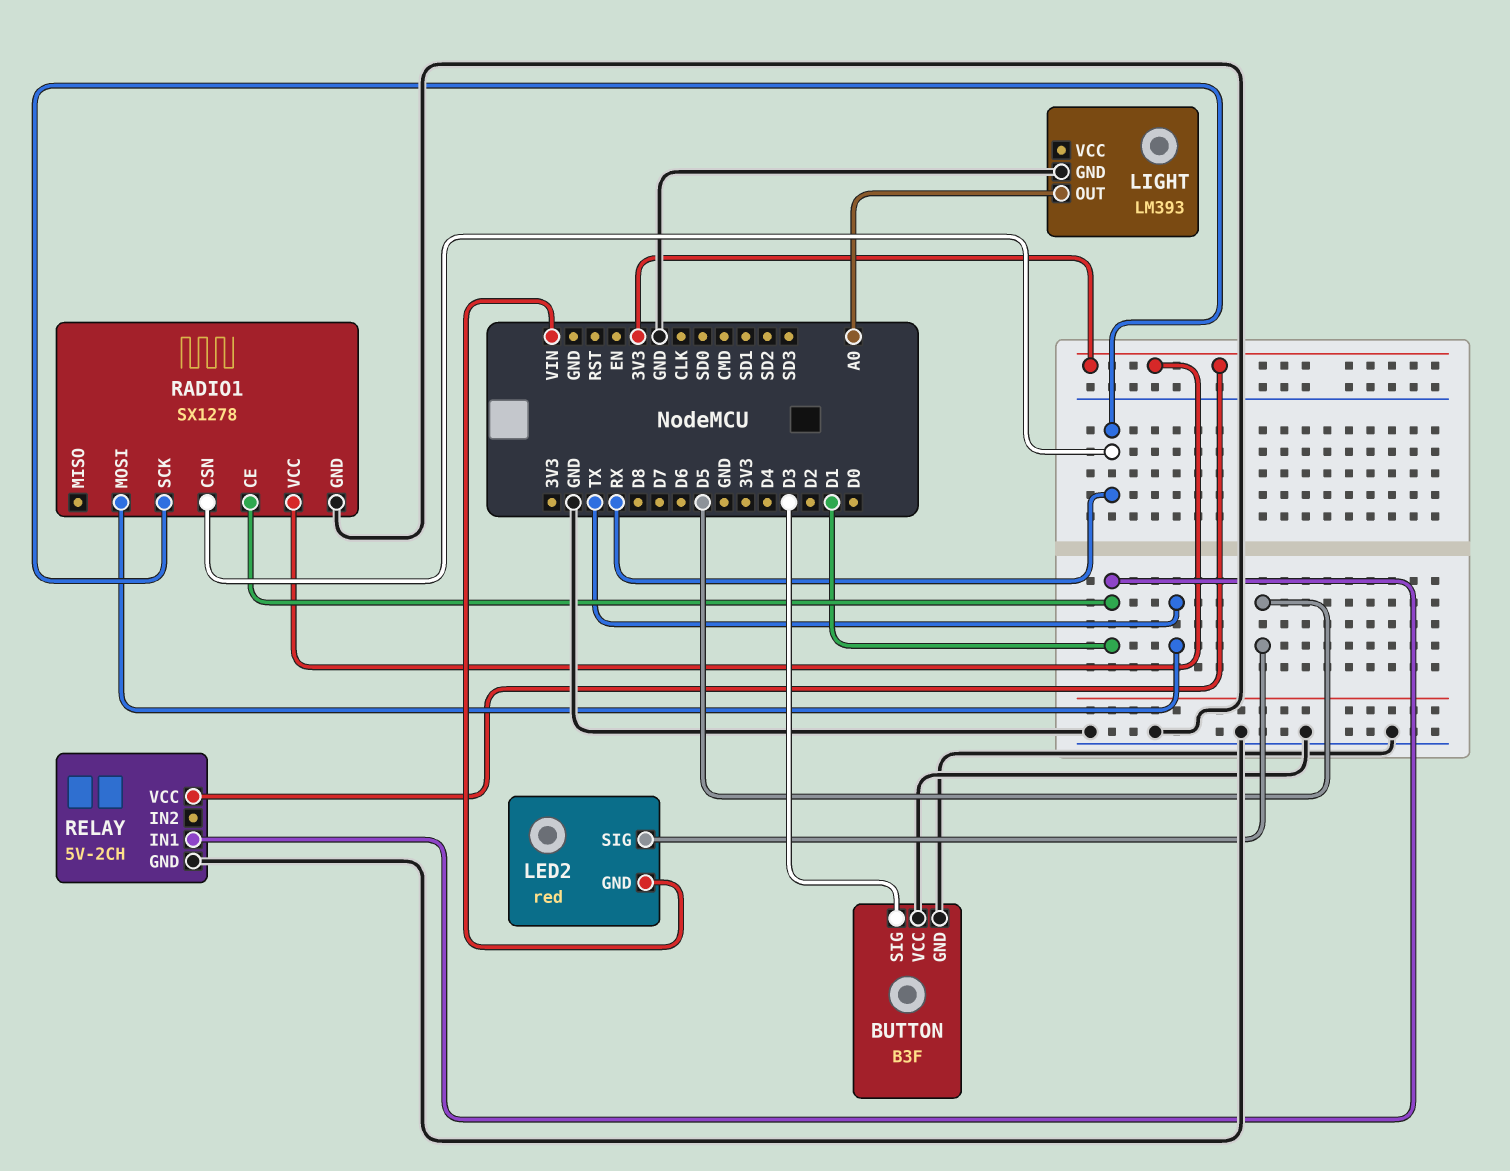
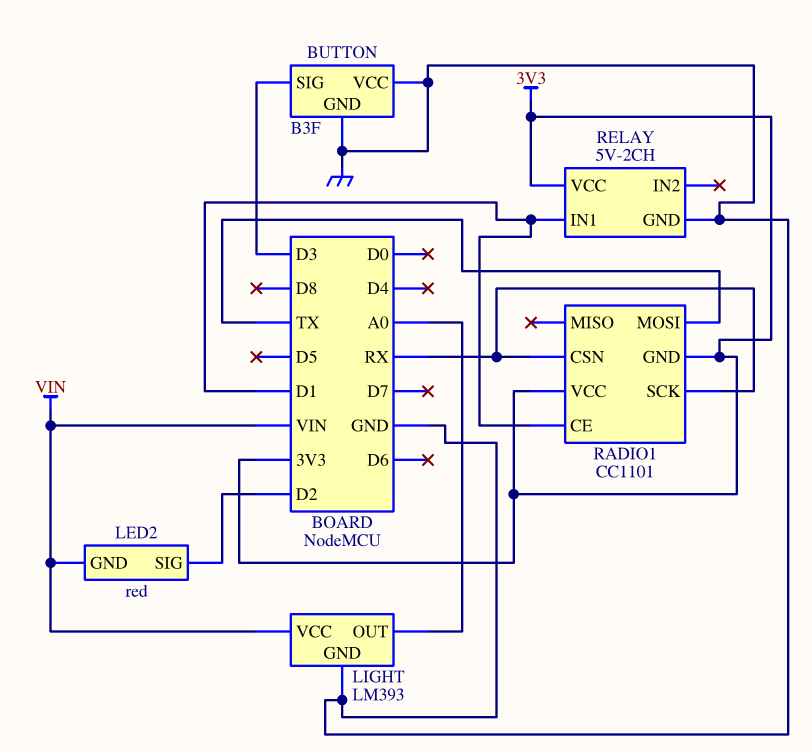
LED2 pin SIG: D5 -> D2
LIGHT pin VCC: none -> VIN
RADIO1: SX1278 -> CC1101
RADIO1 pin GND: GND -> 3V3

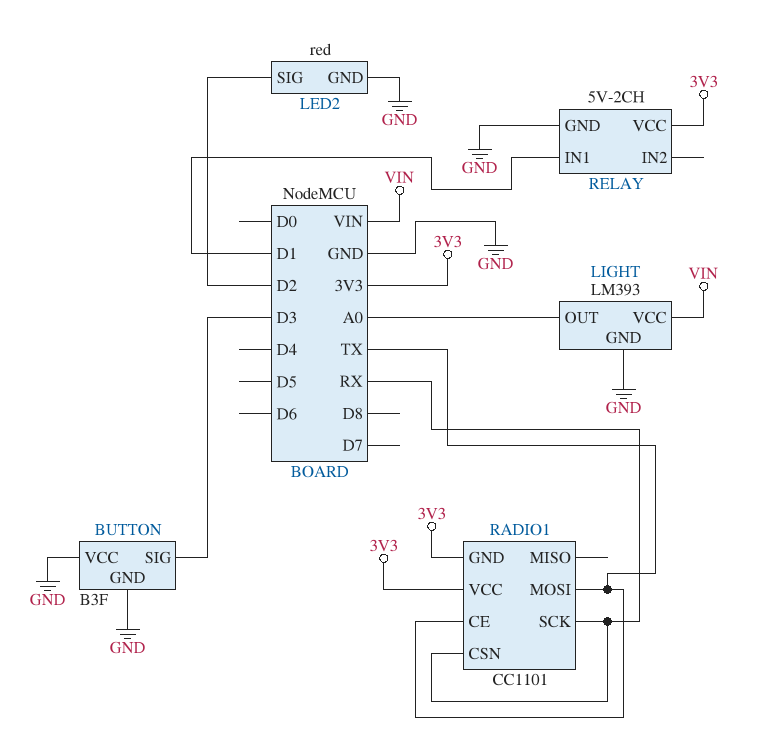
LED2 pin GND: VIN -> GND
RADIO1 pin CE: D1 -> TX

